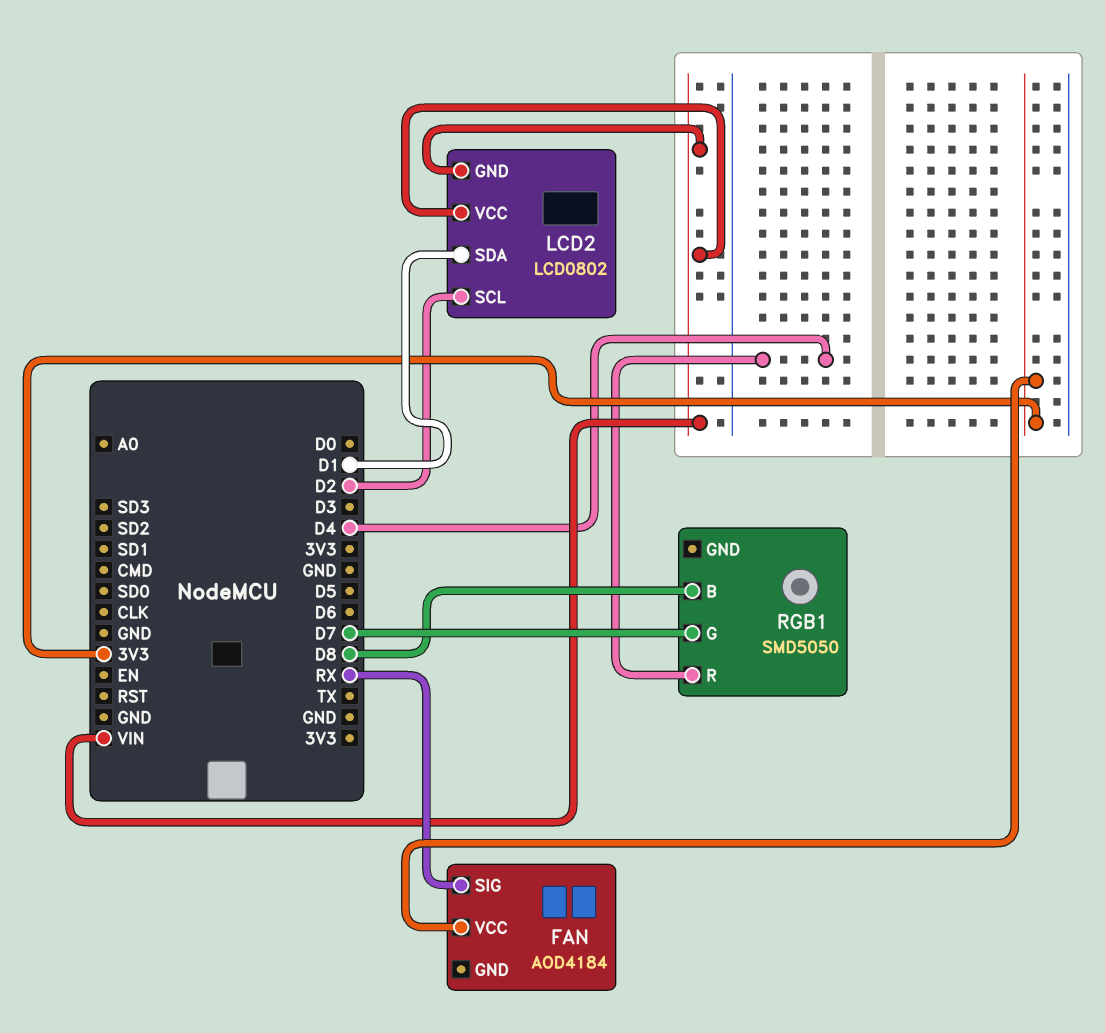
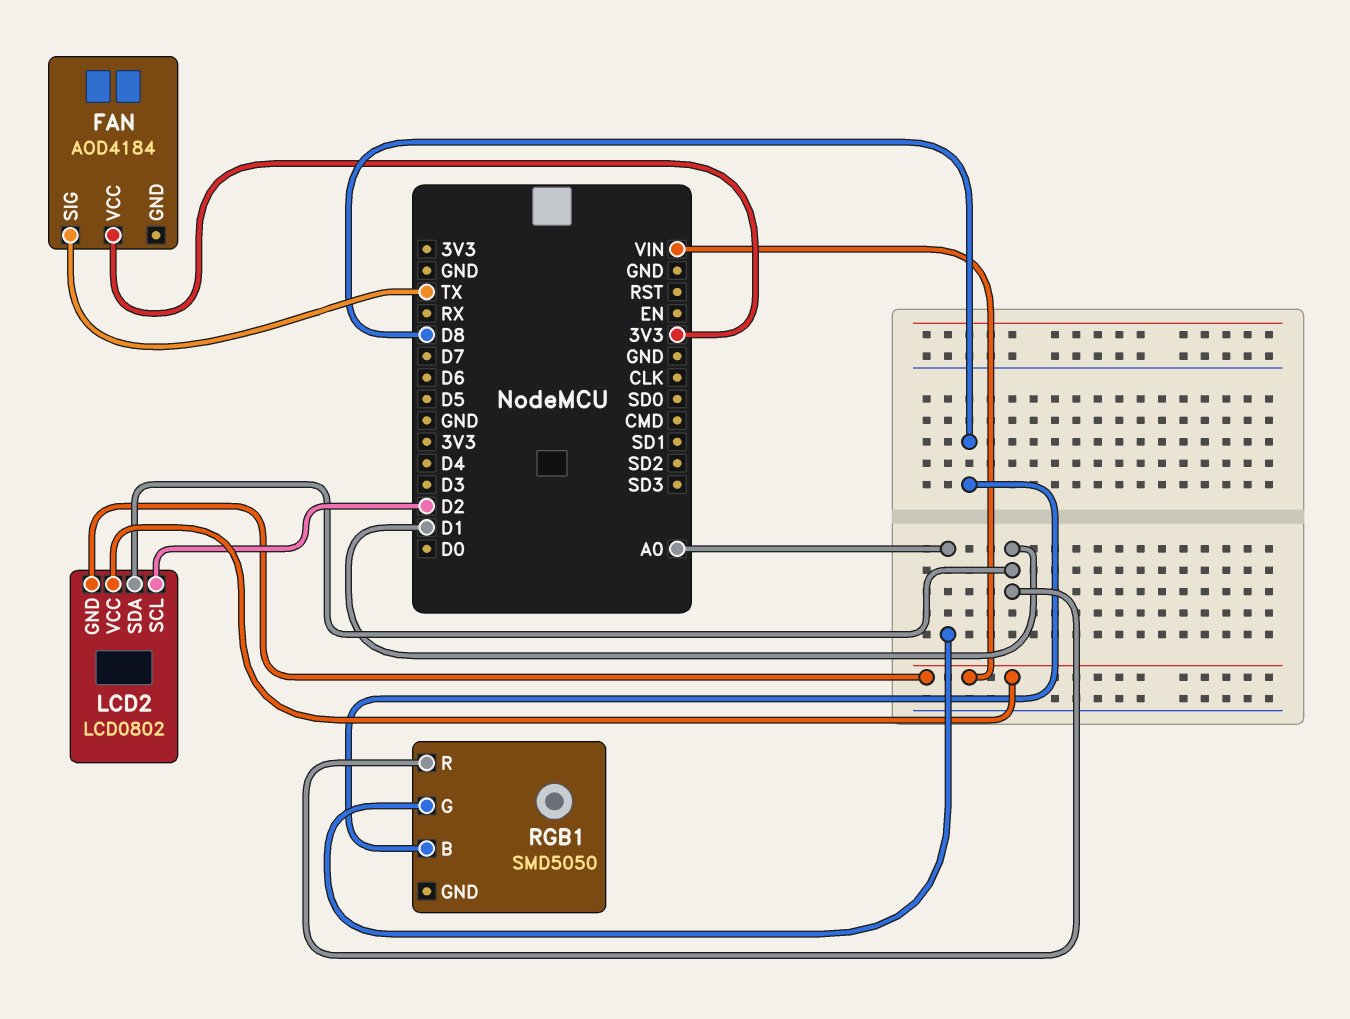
FAN pin SIG: RX -> TX
RGB1 pin G: D7 -> A0
RGB1 pin R: D4 -> D1

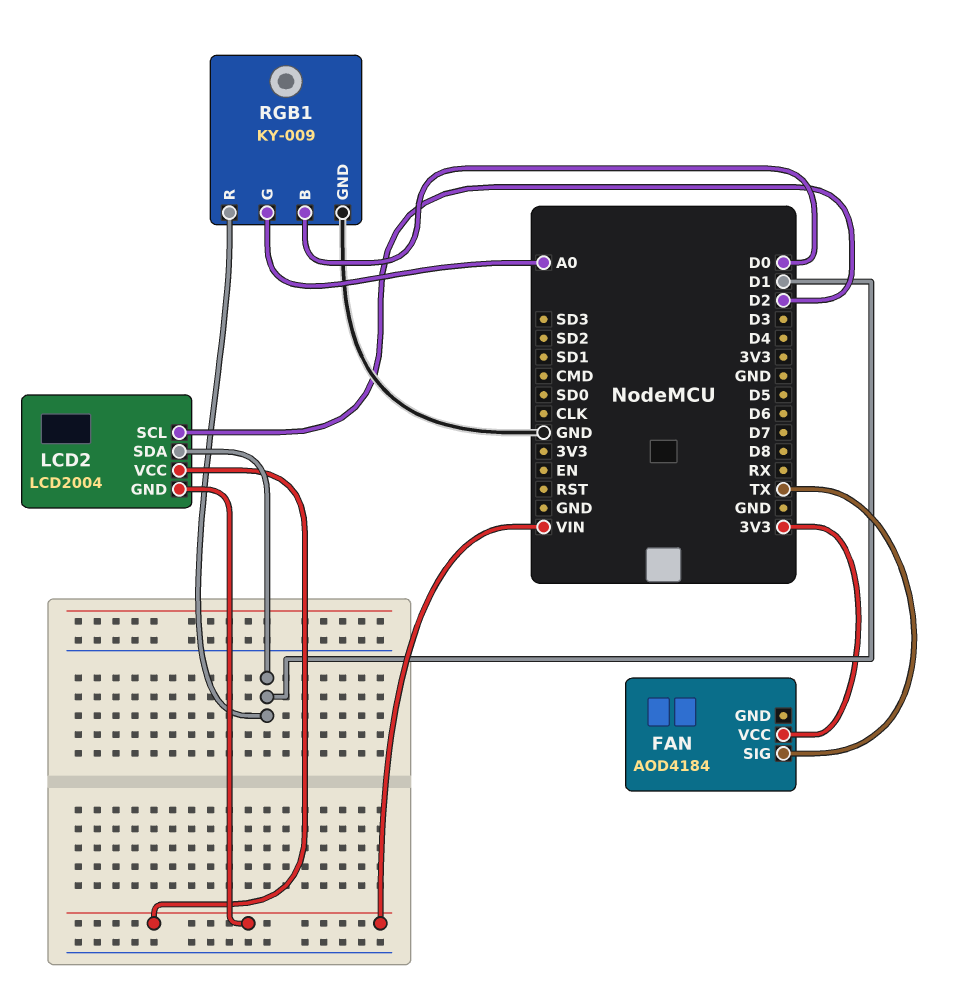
LCD2: LCD0802 -> LCD2004
RGB1: SMD5050 -> KY-009
RGB1 pin B: D8 -> D0
RGB1 pin GND: none -> GND

